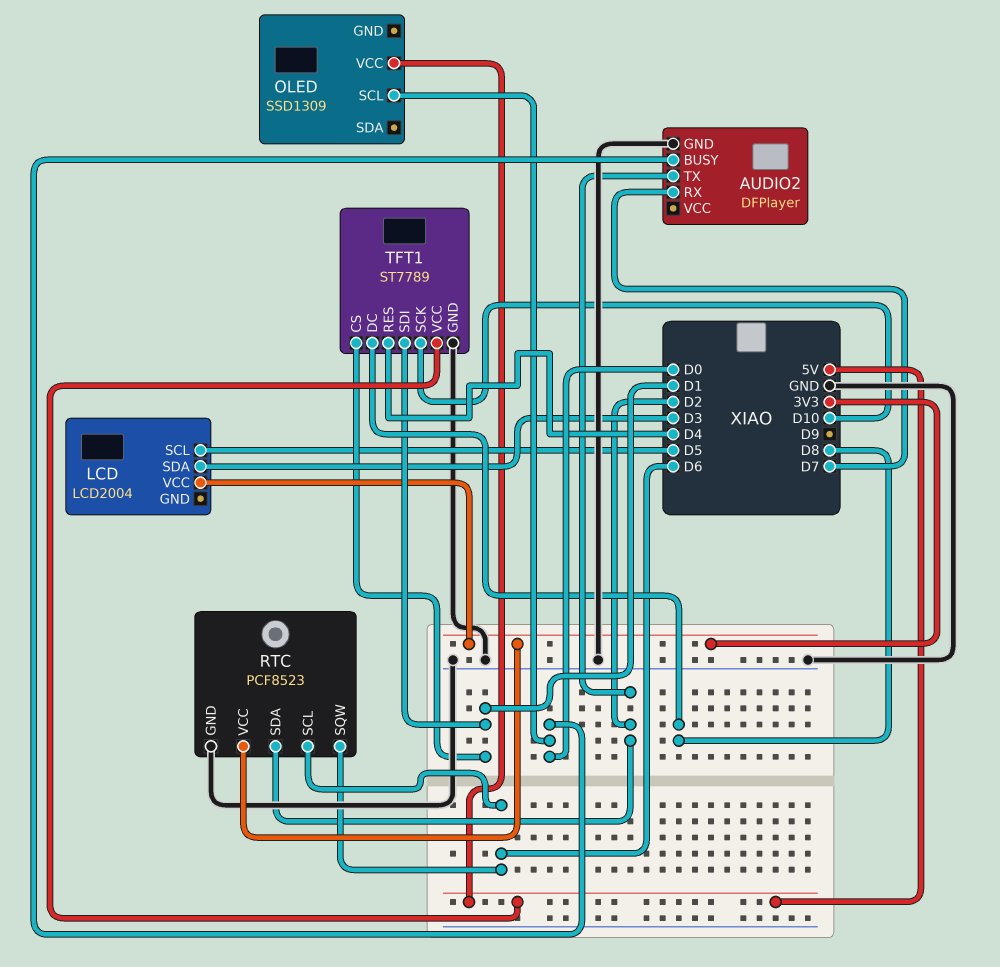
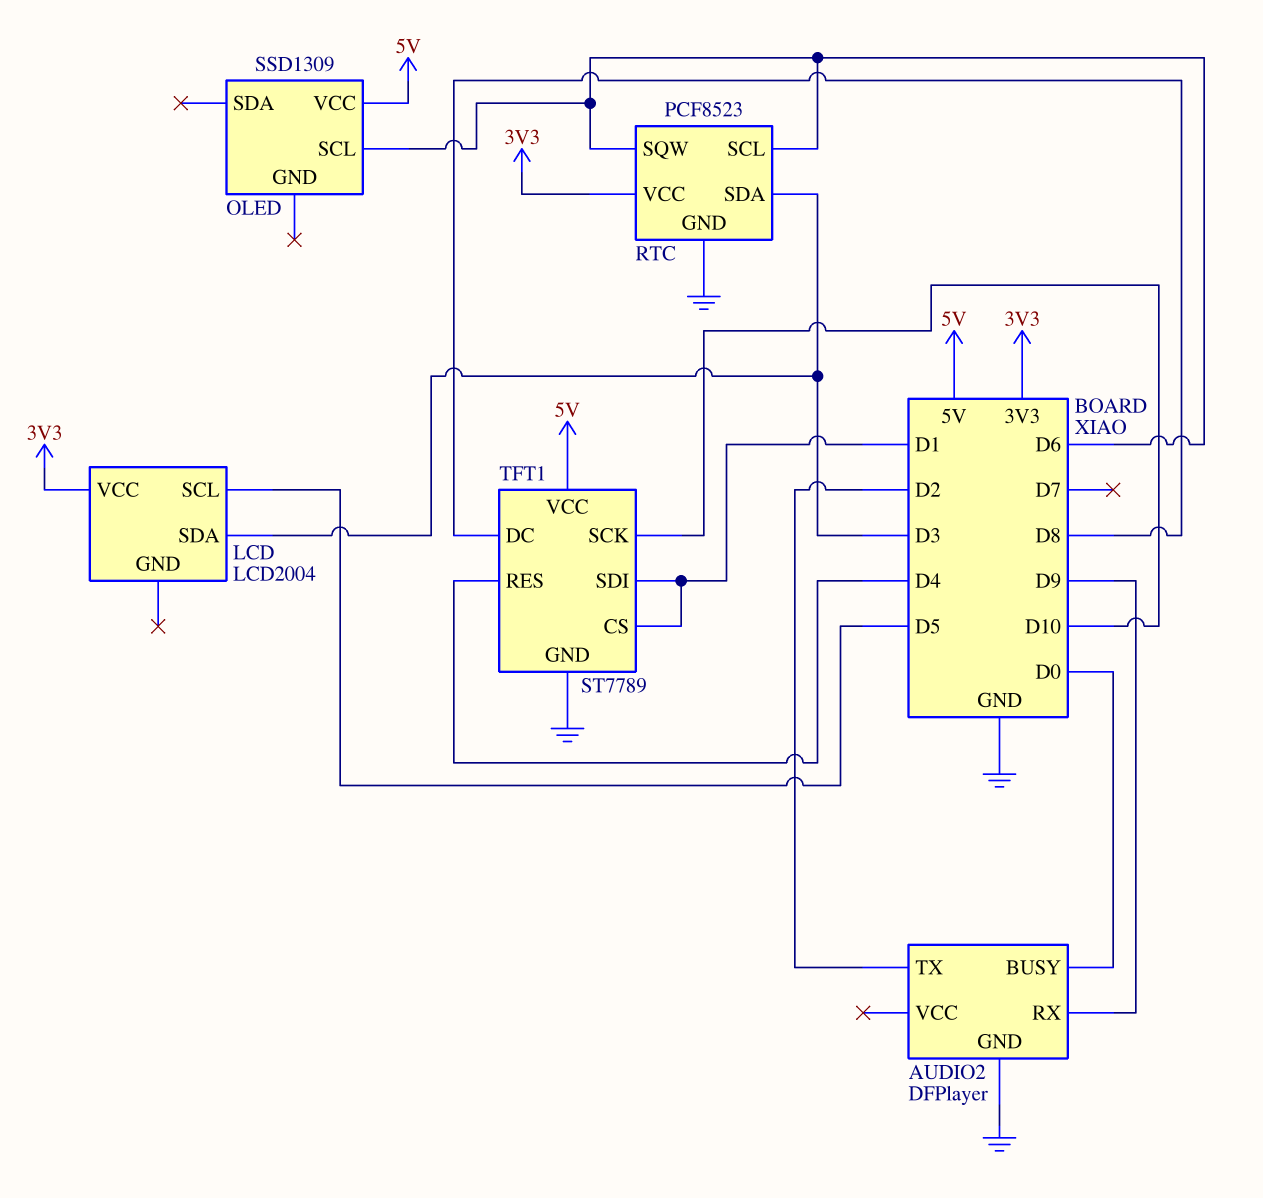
AUDIO2 pin RX: D7 -> D9
OLED pin SCL: D0 -> D6
RTC pin SDA: D2 -> D3

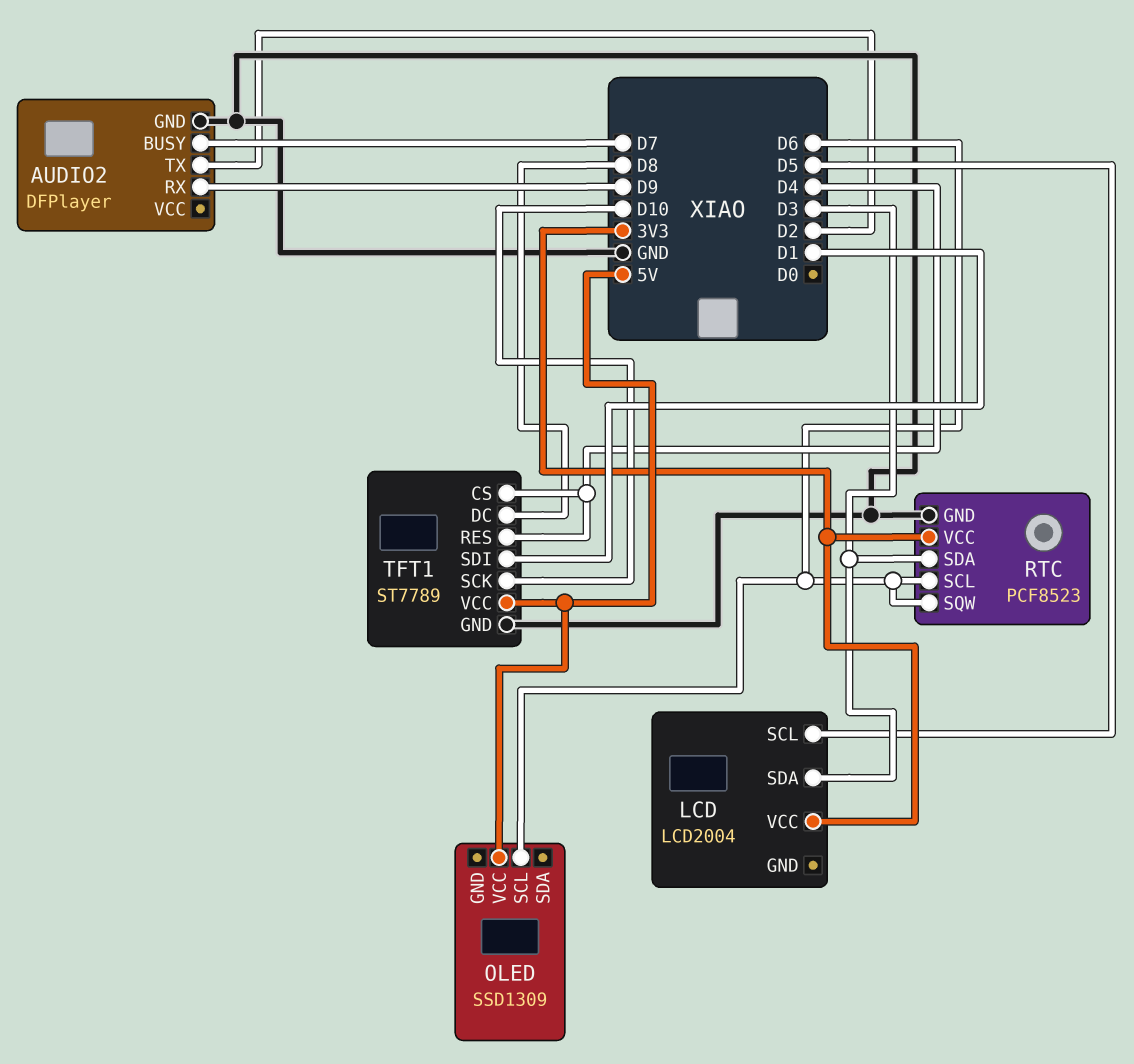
AUDIO2 pin BUSY: D0 -> D7
TFT1 pin CS: D1 -> D4

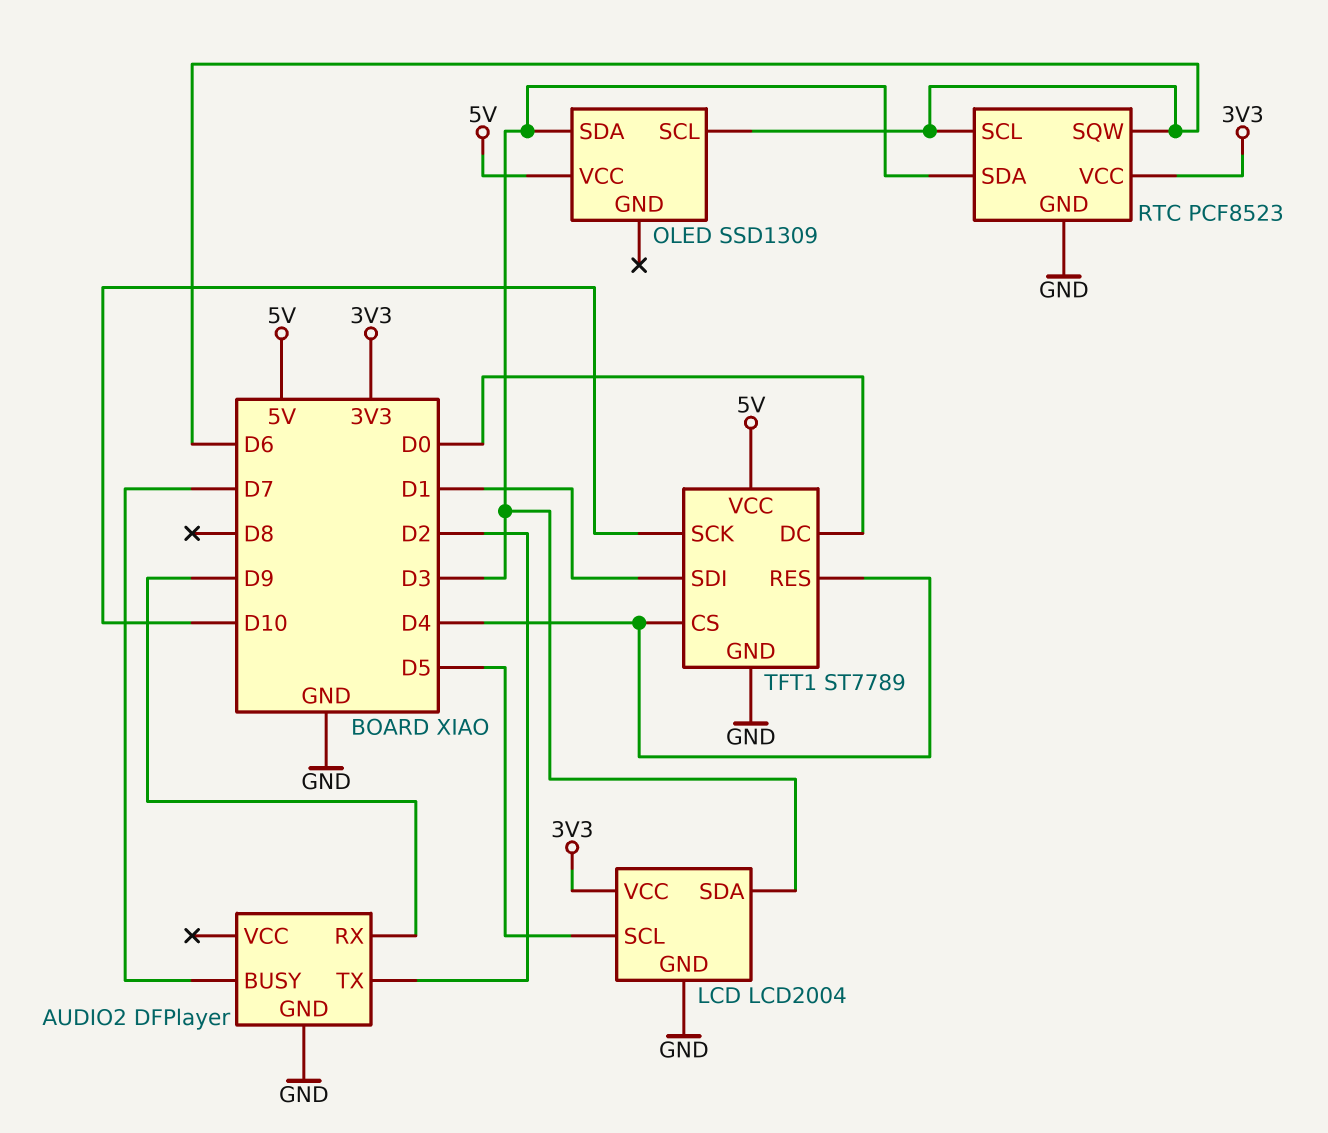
LCD pin GND: none -> GND
OLED pin SDA: none -> D3
TFT1 pin DC: D8 -> D0

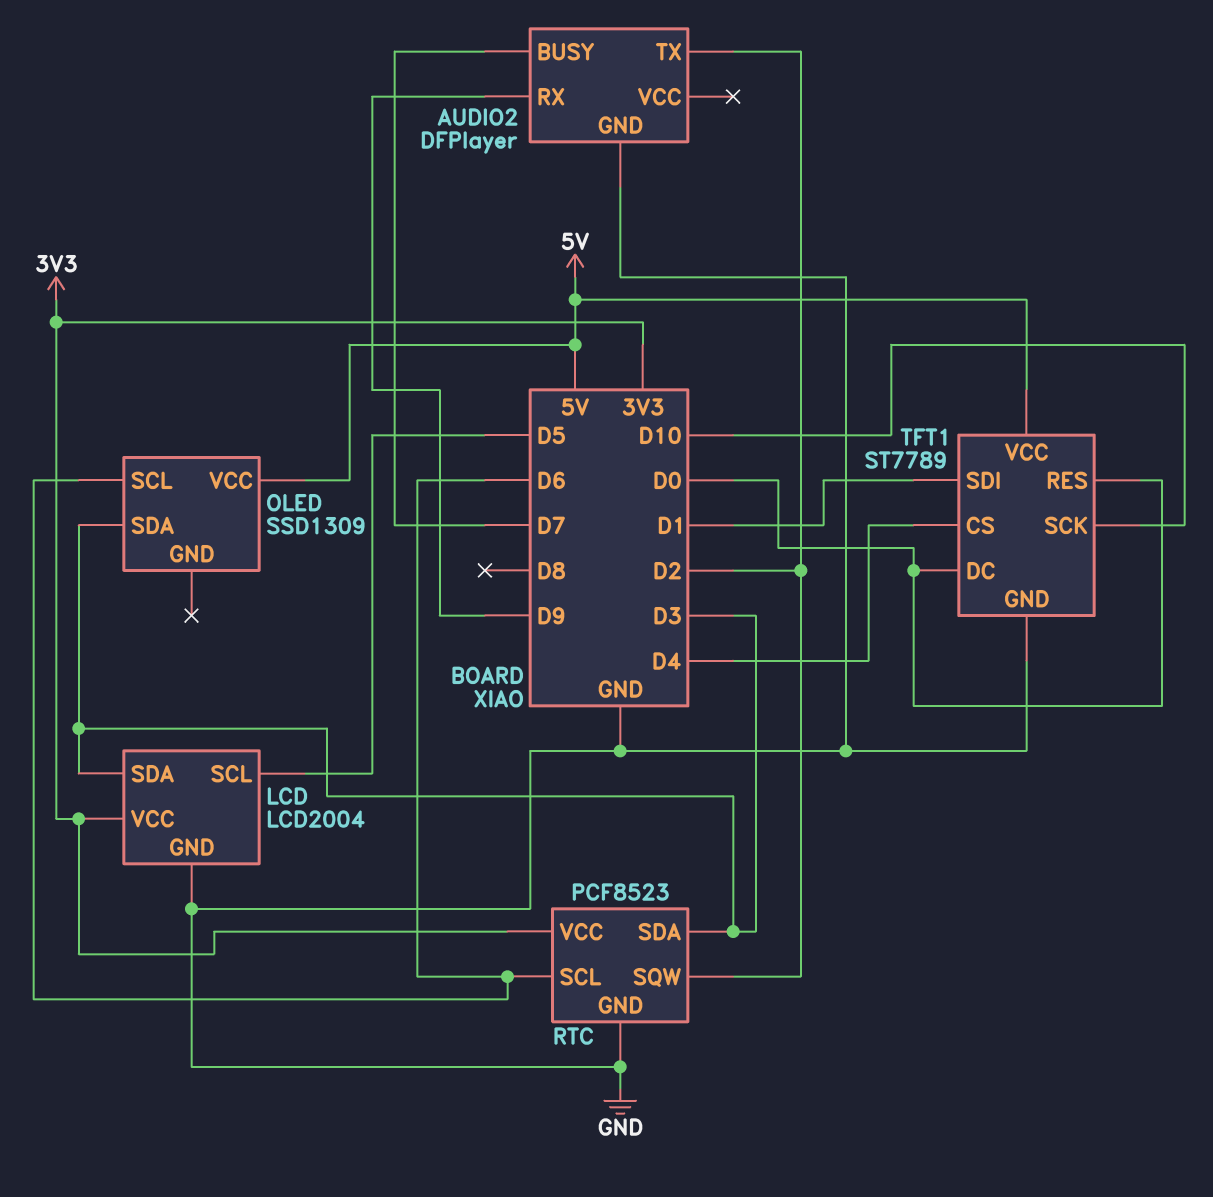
RTC pin SQW: D6 -> D2
TFT1 pin RES: D4 -> D0

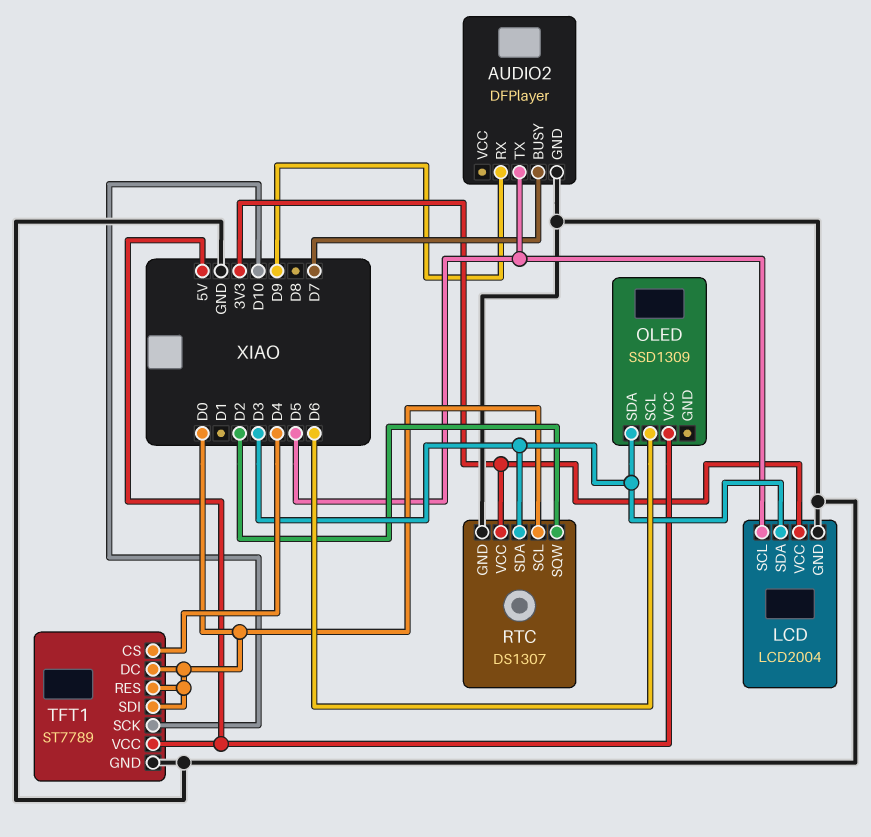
AUDIO2 pin TX: D2 -> D5
RTC: PCF8523 -> DS1307
RTC pin SCL: D6 -> D0
TFT1 pin SDI: D1 -> D0

